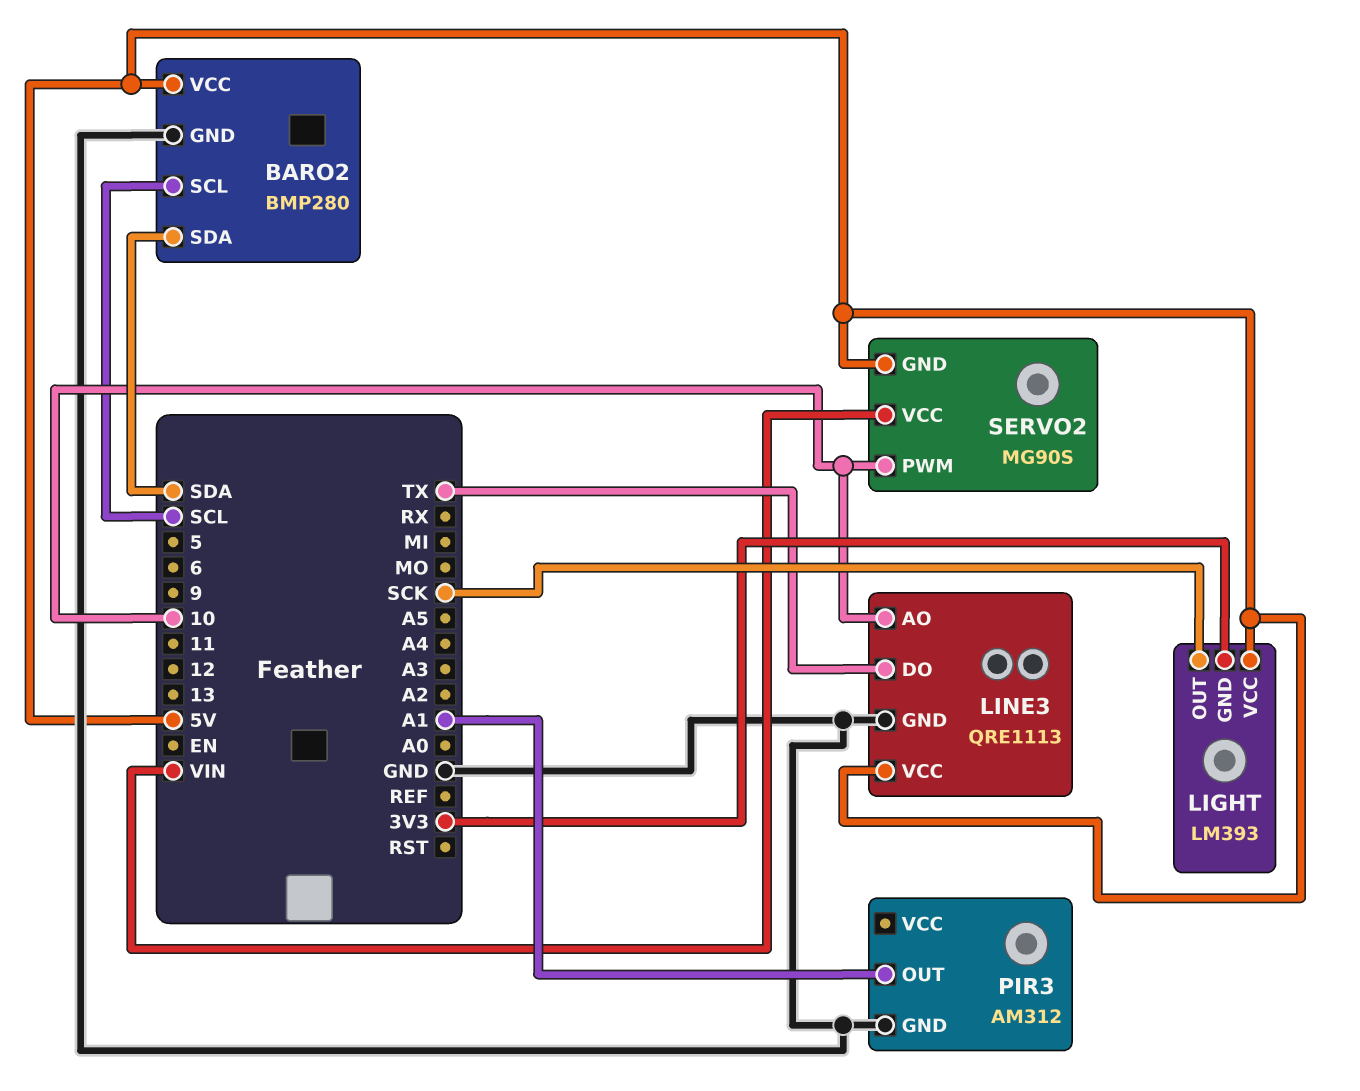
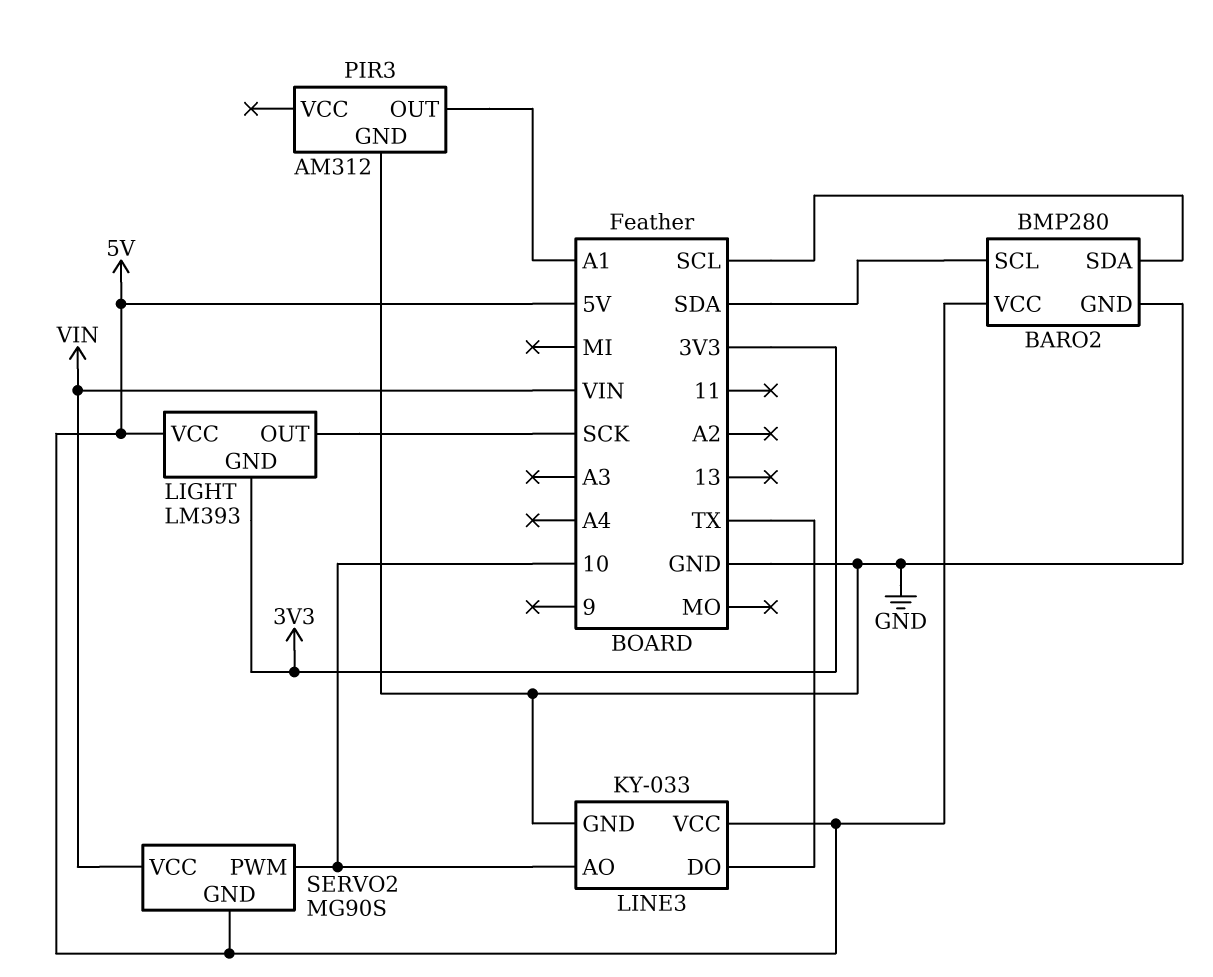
BARO2 pin SCL: SCL -> SDA
BARO2 pin SDA: SDA -> SCL
LINE3: QRE1113 -> KY-033

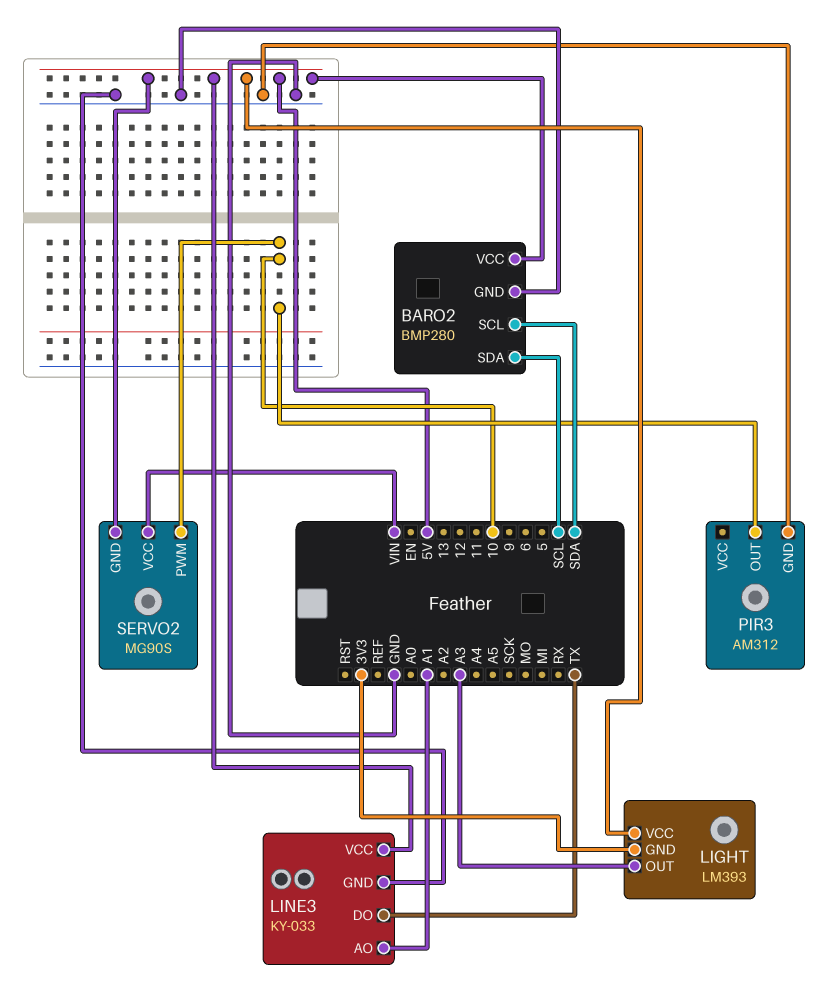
LIGHT pin OUT: SCK -> A3
LINE3 pin AO: 10 -> A1
PIR3 pin OUT: A1 -> 10

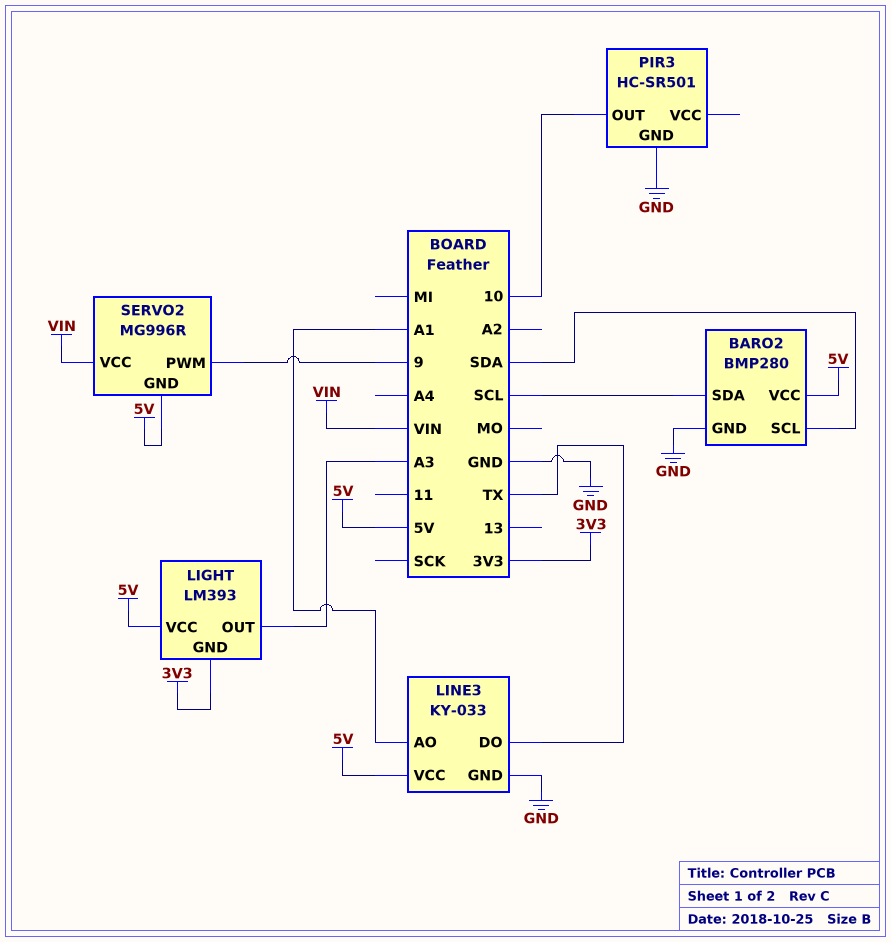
PIR3: AM312 -> HC-SR501
SERVO2: MG90S -> MG996R
SERVO2 pin PWM: 10 -> 9

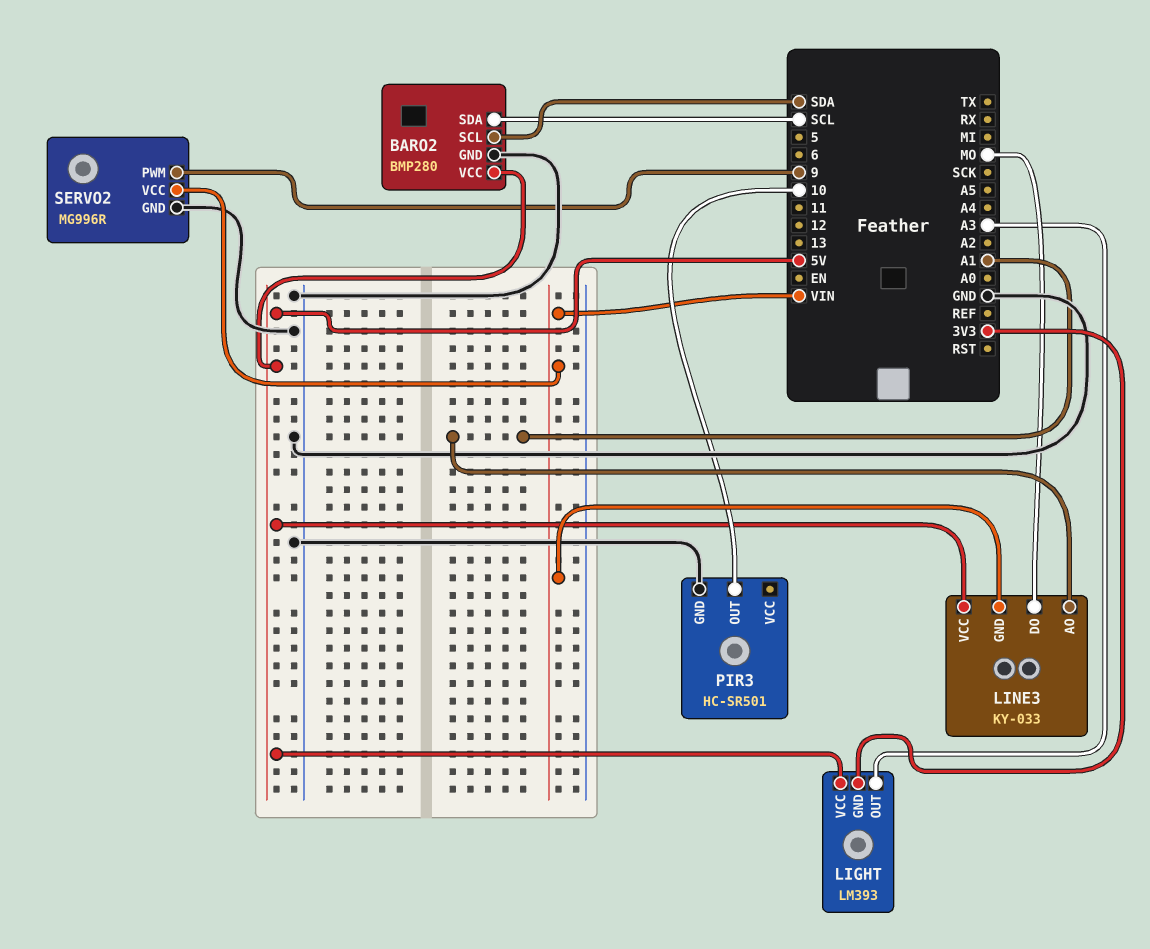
LINE3 pin DO: TX -> MO
LINE3 pin GND: GND -> VIN
SERVO2 pin GND: 5V -> GND

